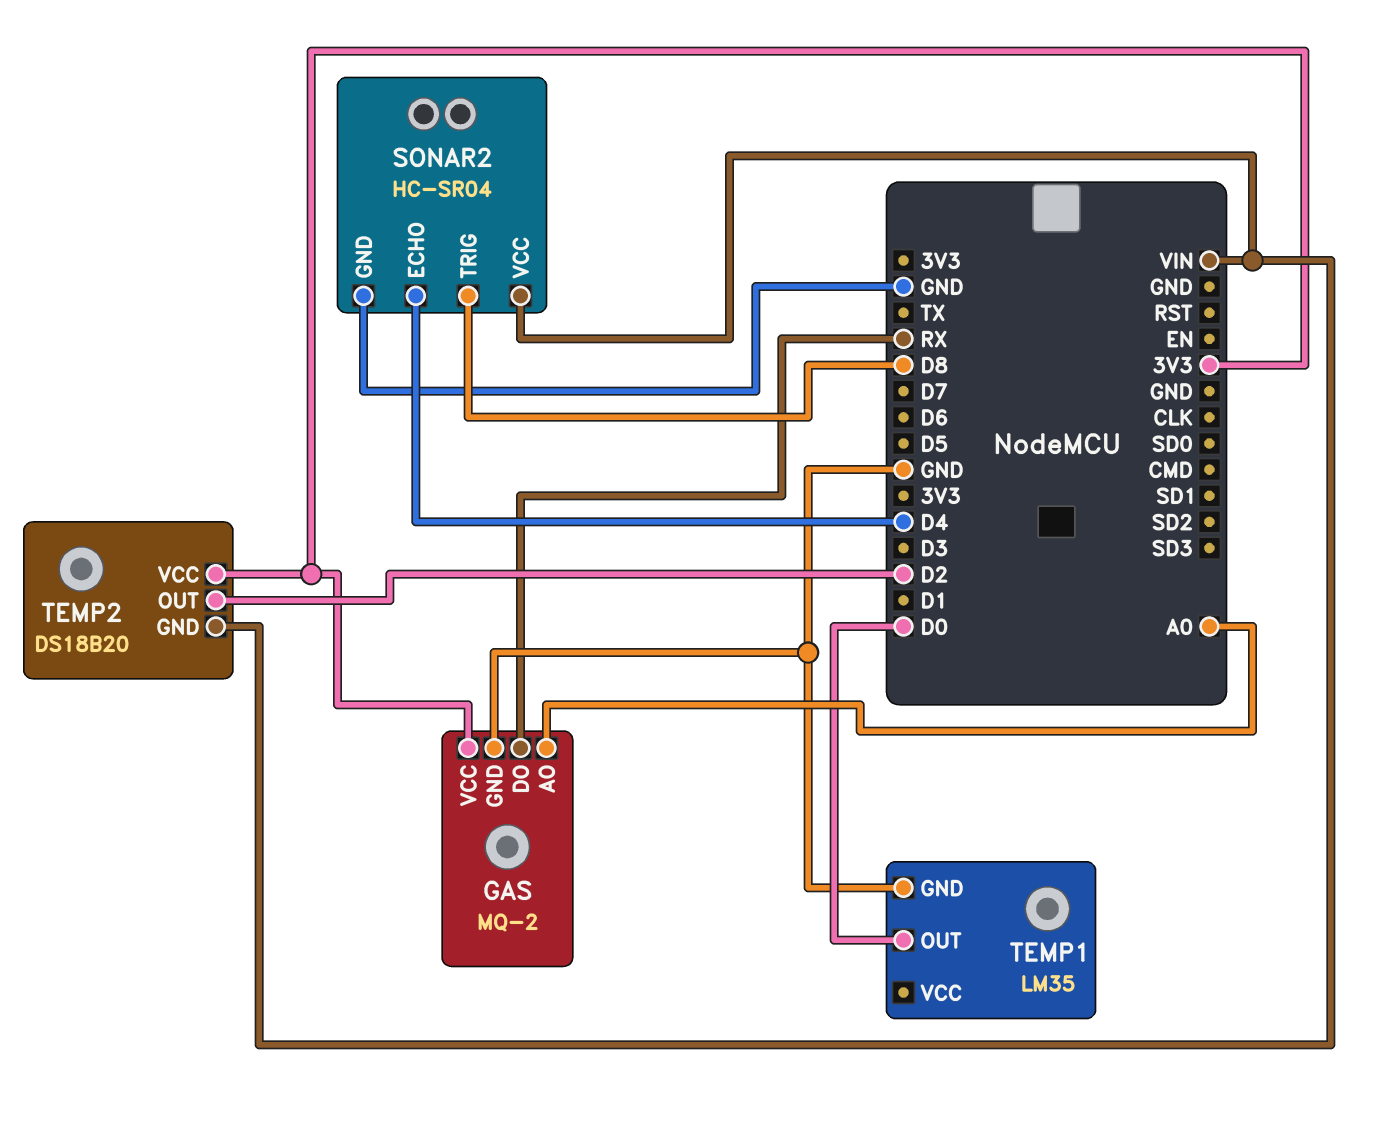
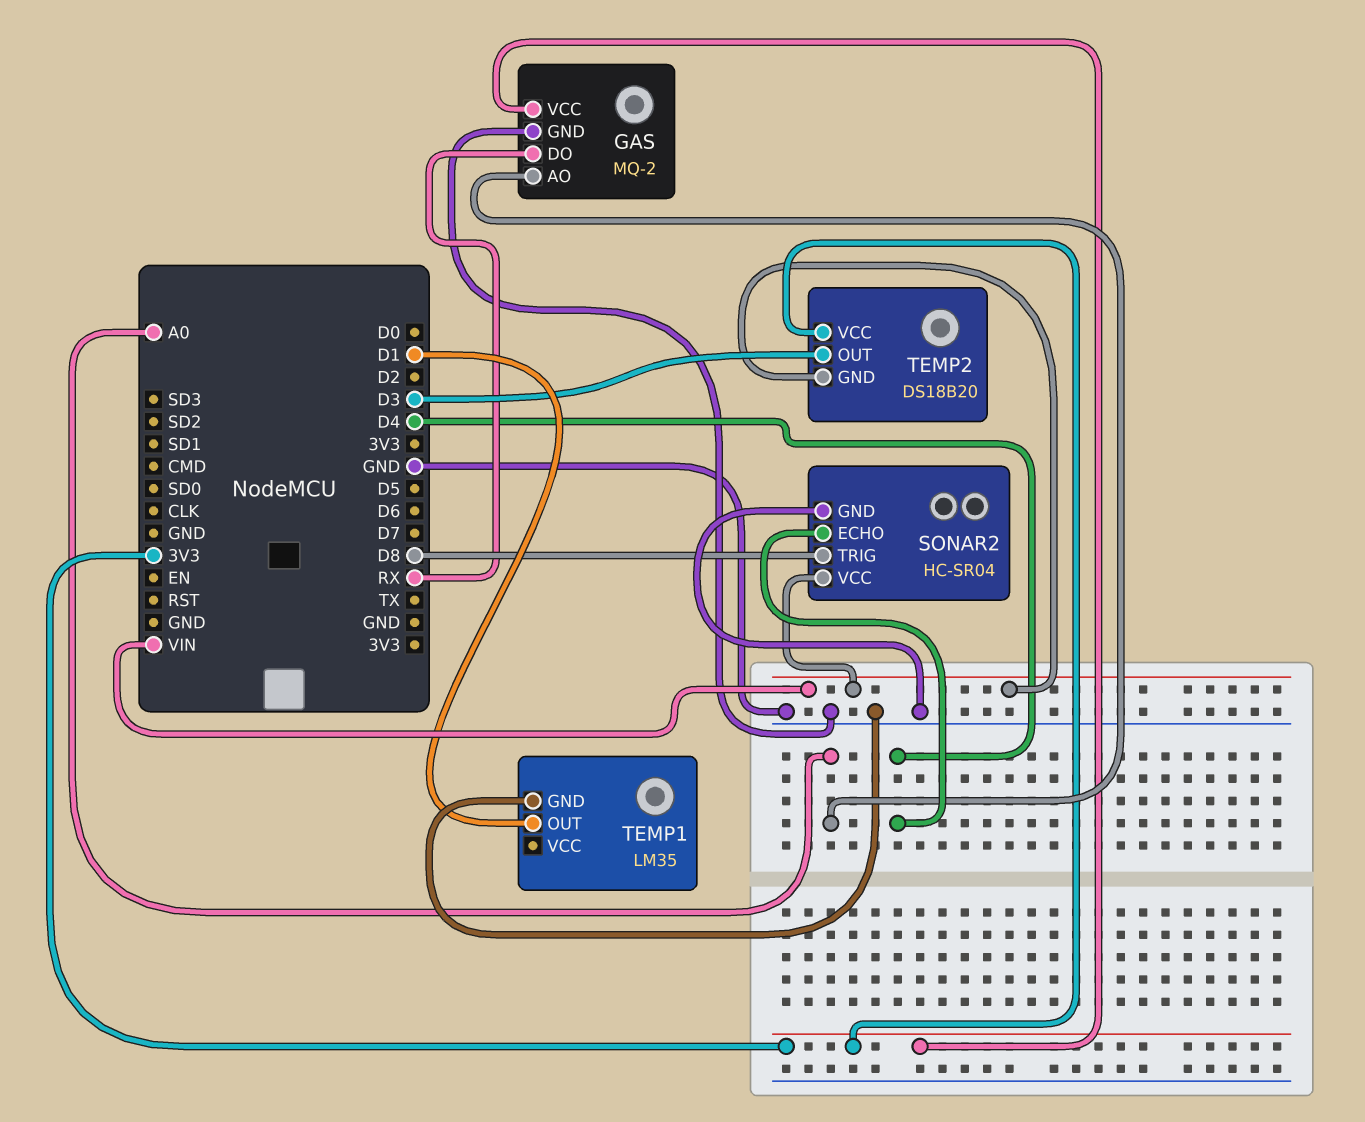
TEMP1 pin OUT: D0 -> D1
TEMP2 pin OUT: D2 -> D3

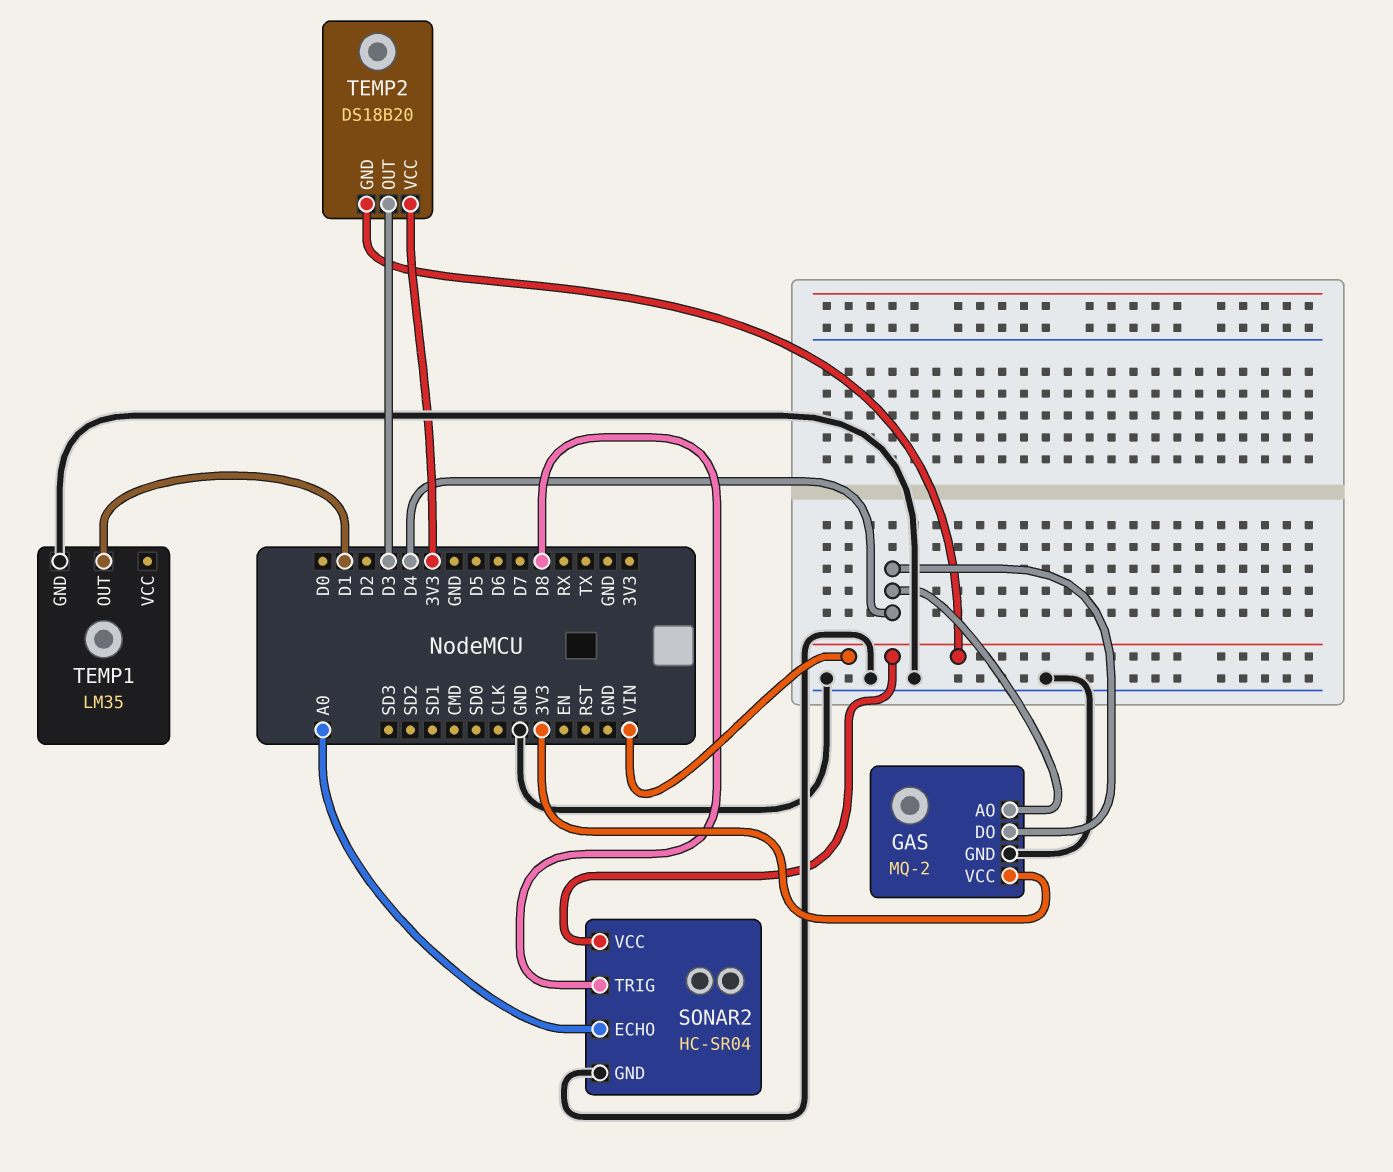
GAS pin AO: A0 -> D4
GAS pin DO: RX -> D4
SONAR2 pin ECHO: D4 -> A0

